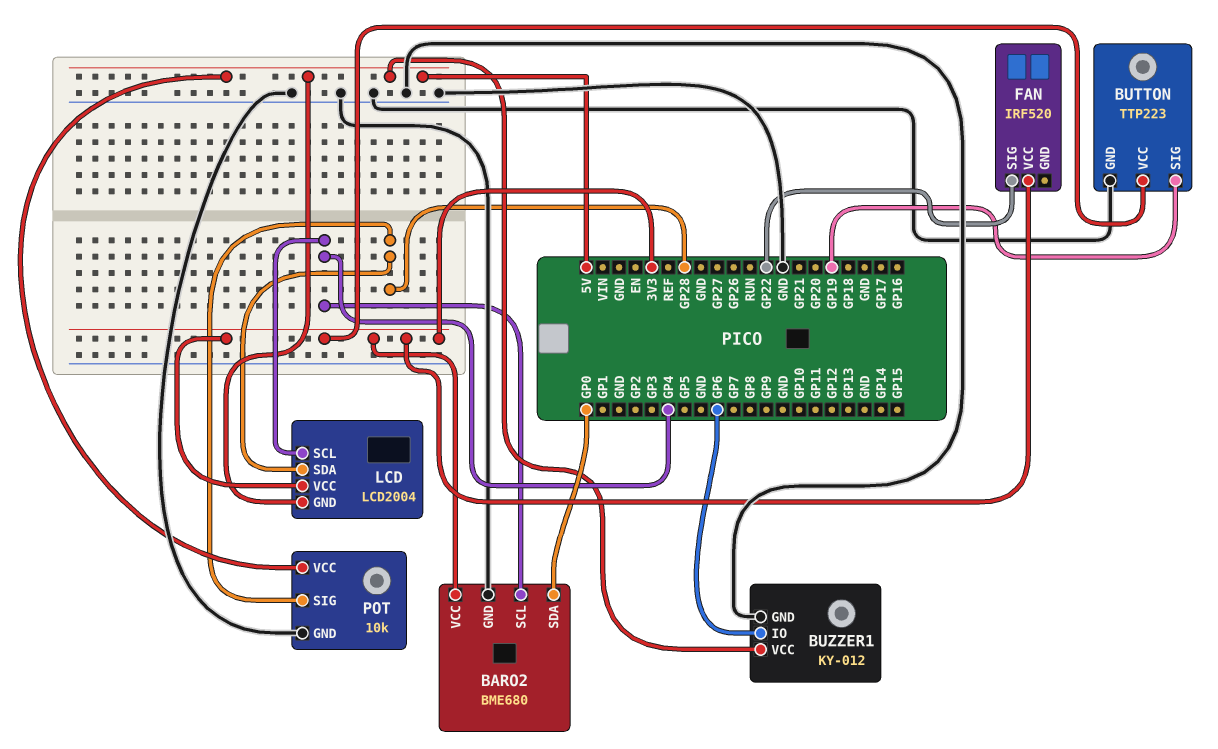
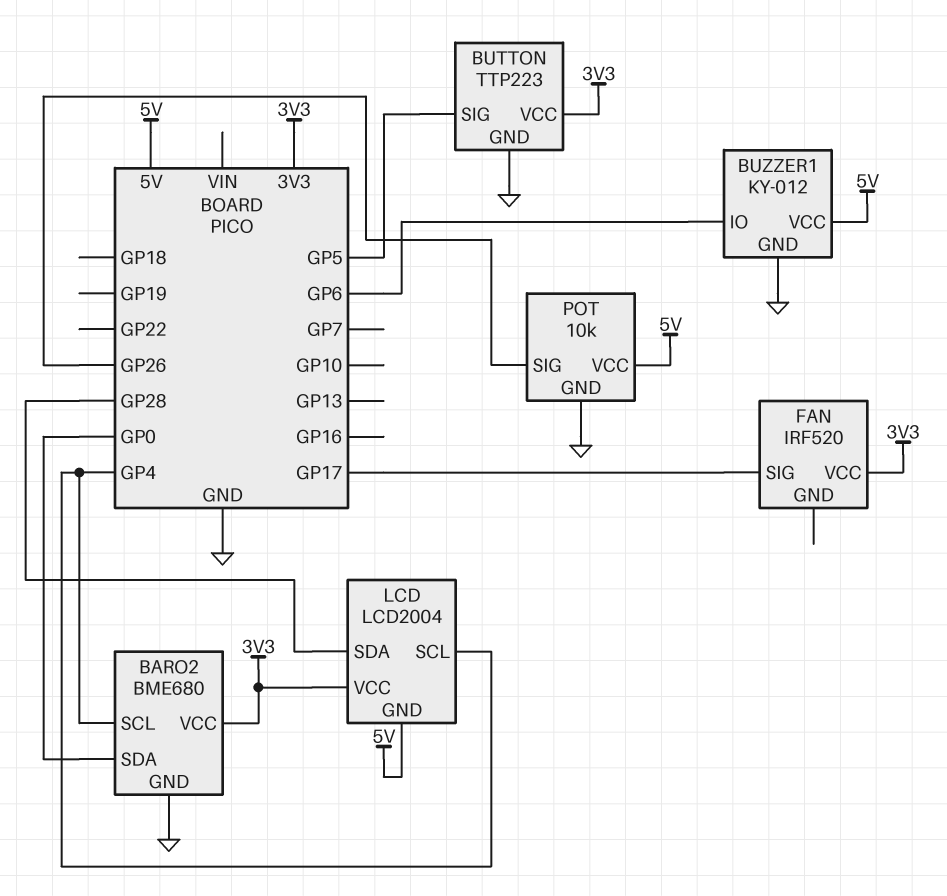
BUTTON pin SIG: GP19 -> GP5
FAN pin SIG: GP22 -> GP17
POT pin SIG: GP28 -> GP26

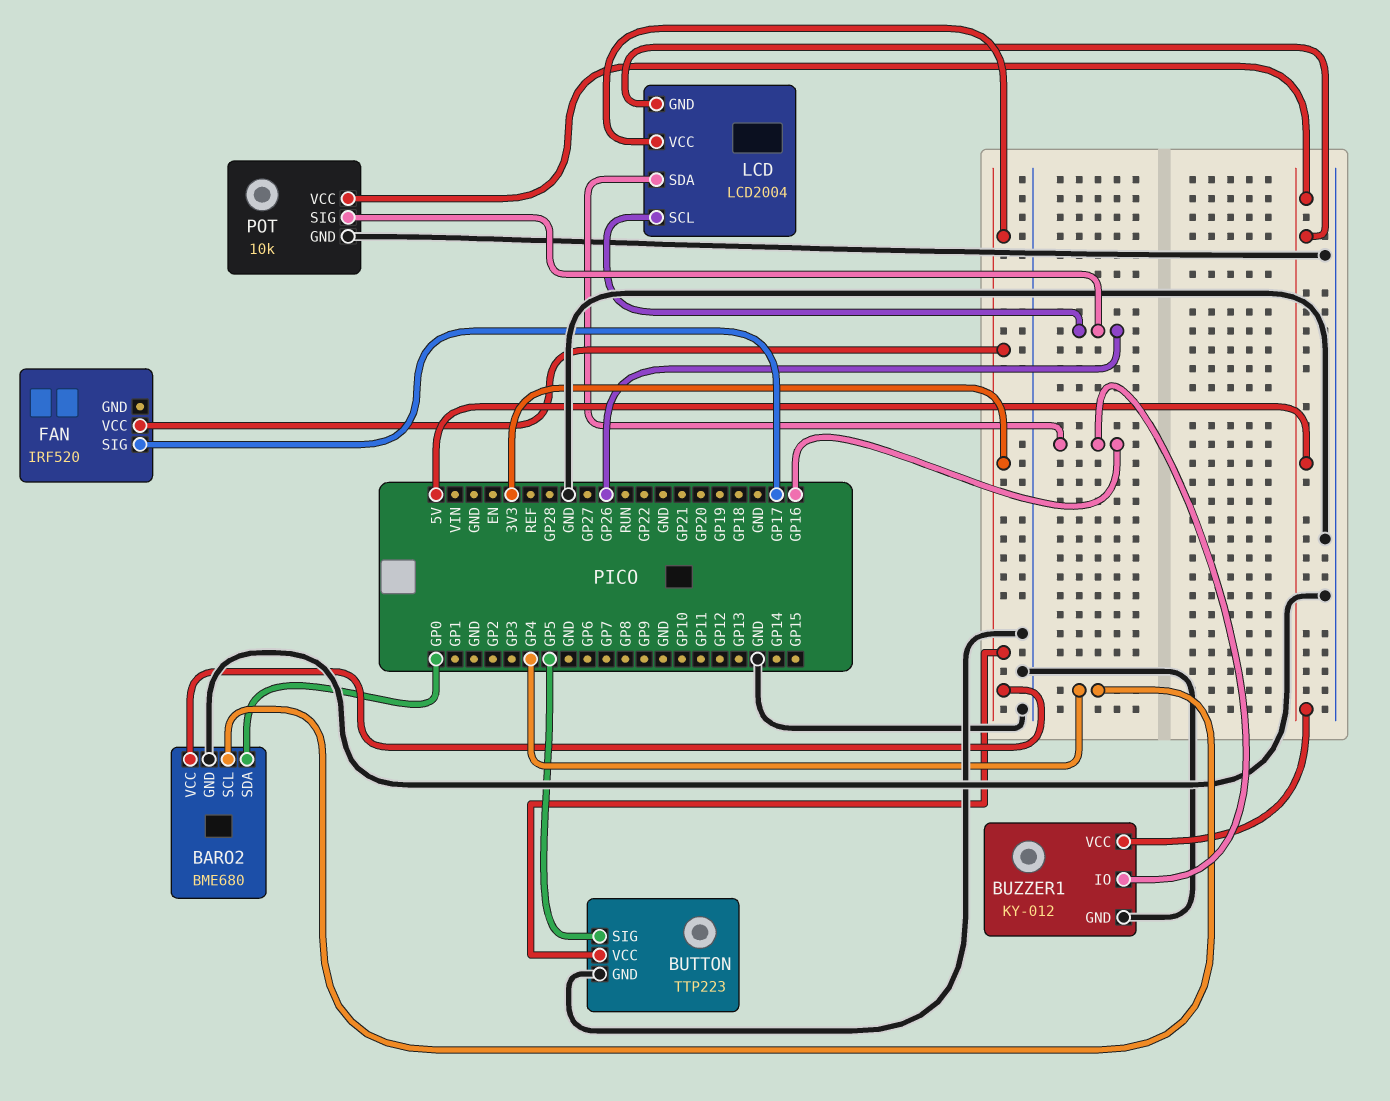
BUZZER1 pin IO: GP6 -> GP16
LCD pin SCL: GP4 -> GP26
LCD pin SDA: GP28 -> GP16

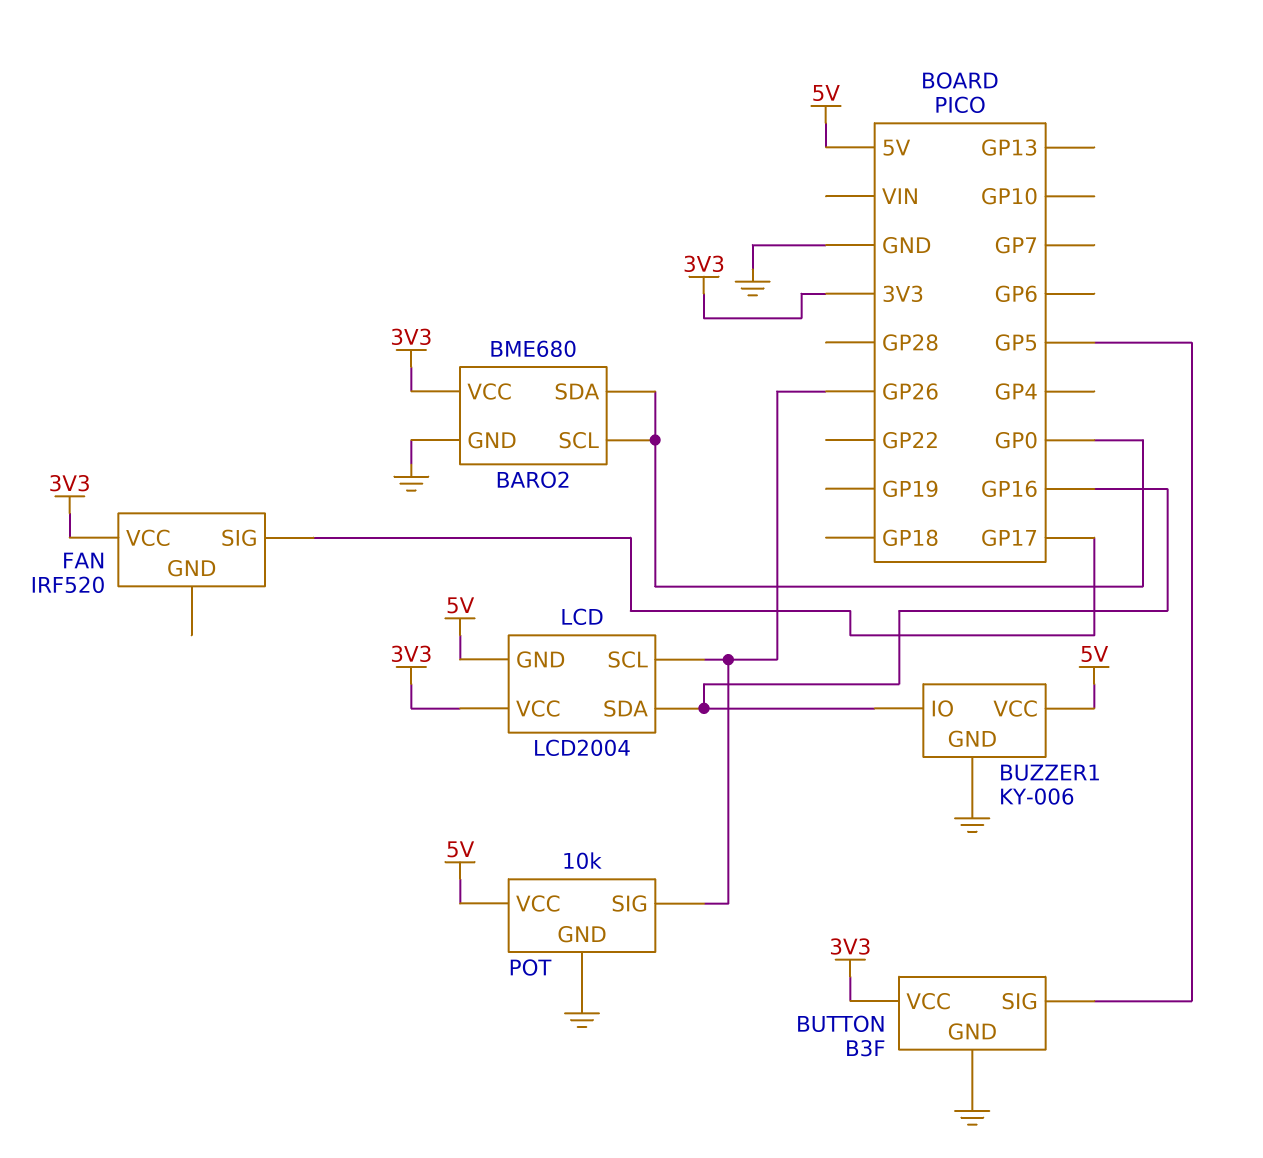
BARO2 pin SCL: GP4 -> GP0
BUTTON: TTP223 -> B3F
BUZZER1: KY-012 -> KY-006

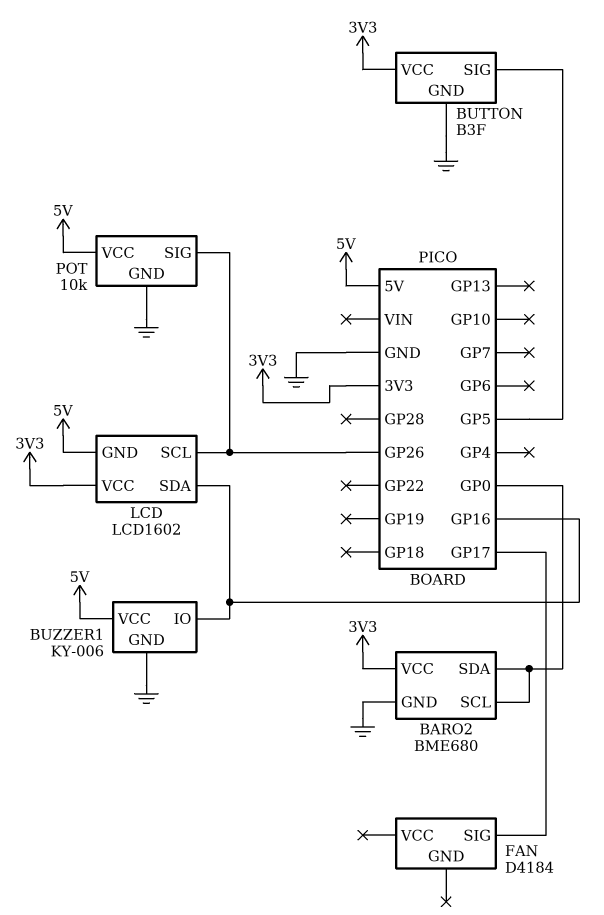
FAN: IRF520 -> D4184
FAN pin VCC: 3V3 -> none
LCD: LCD2004 -> LCD1602

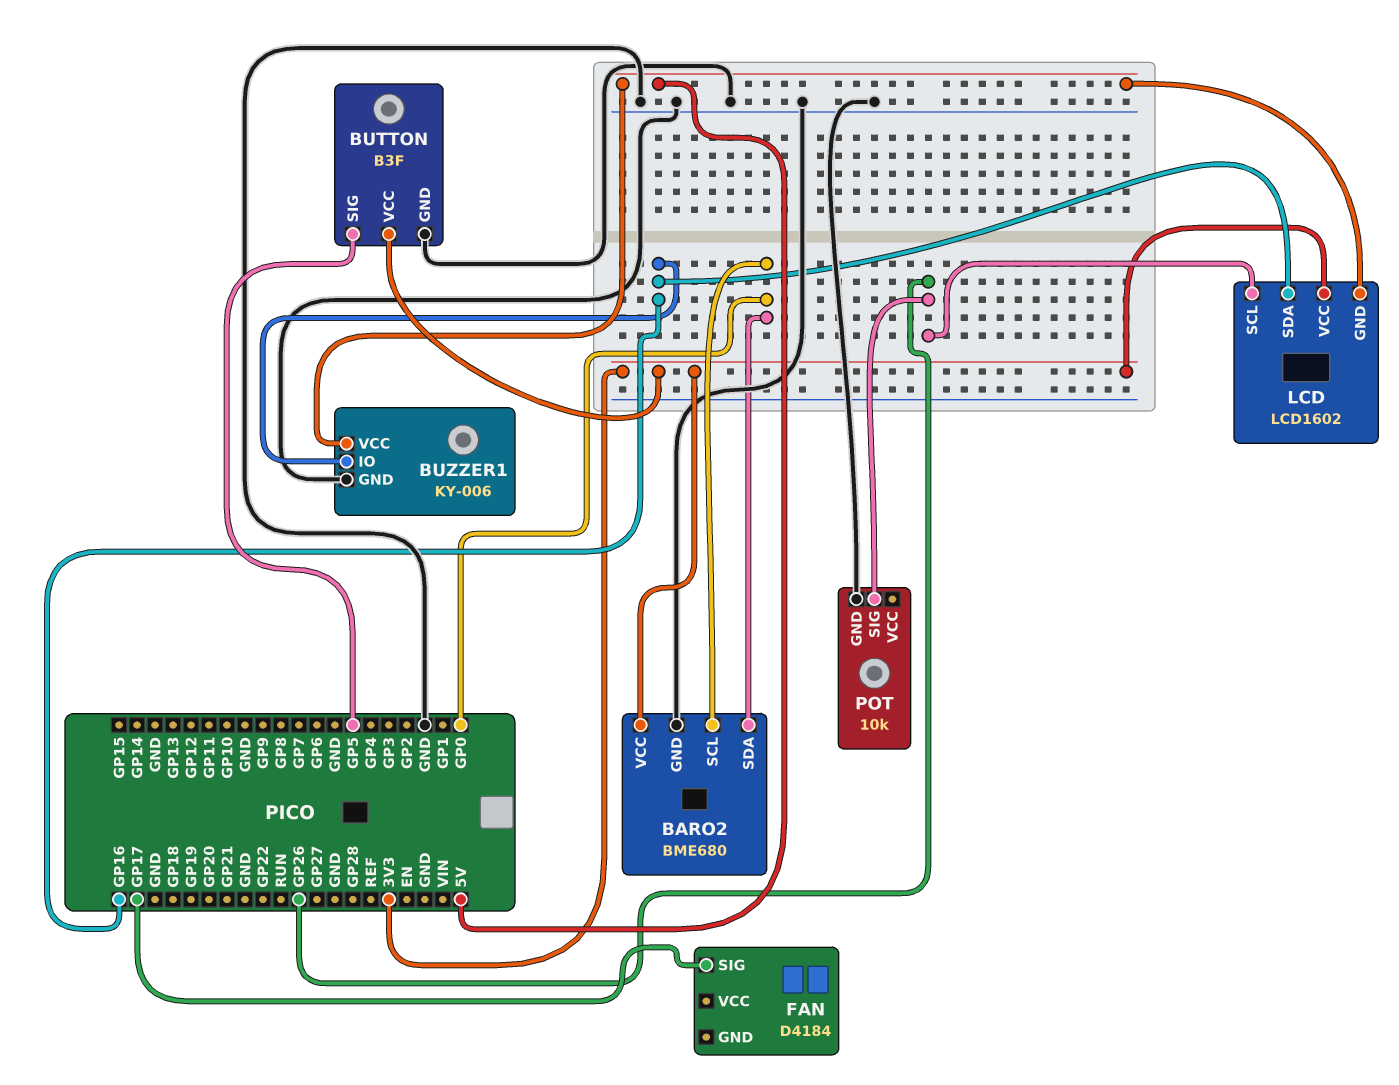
POT pin VCC: 5V -> none

